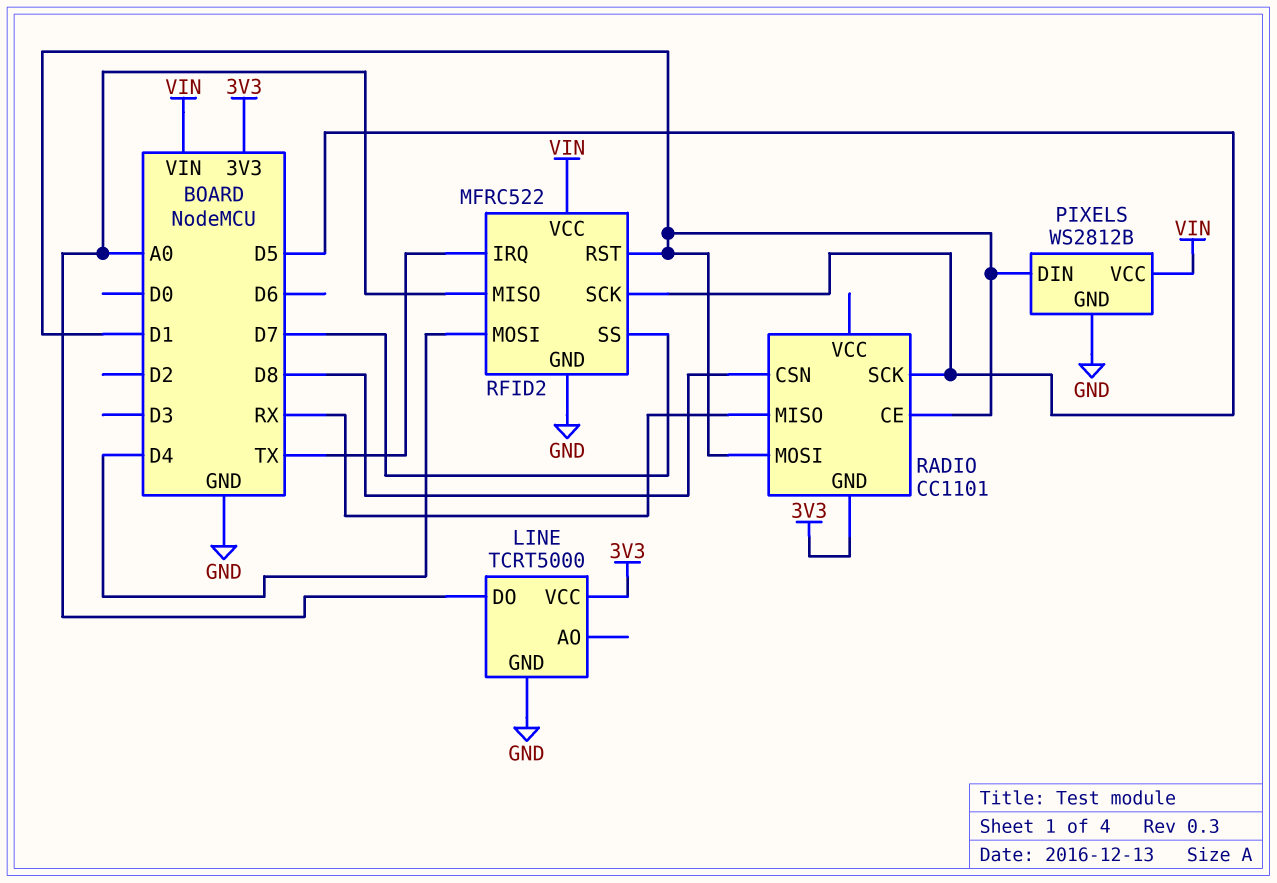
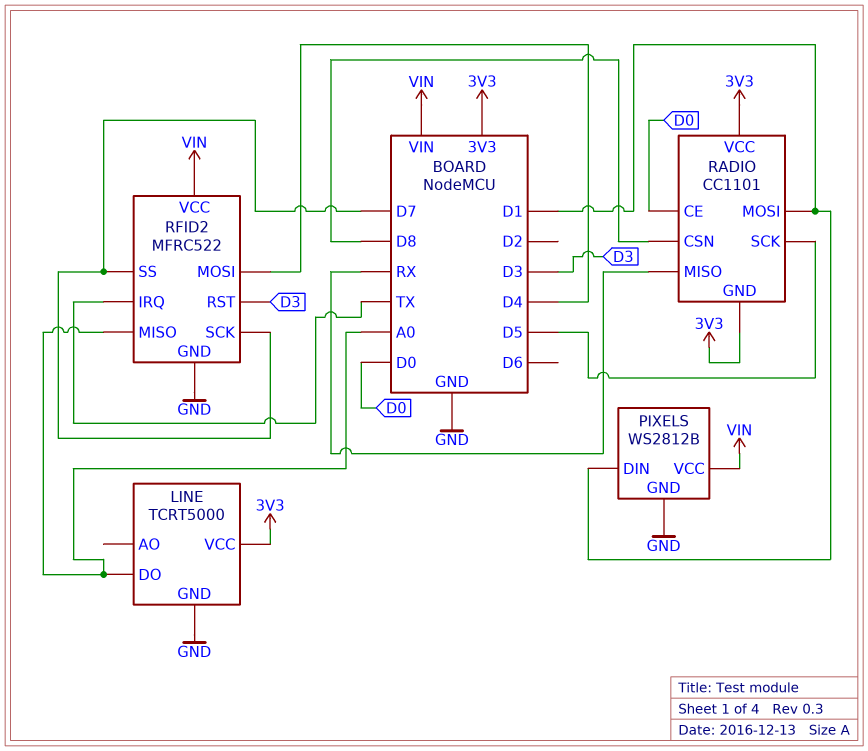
RADIO pin CE: D1 -> D0
RADIO pin VCC: none -> 3V3
RFID2 pin RST: D1 -> D3
RFID2 pin SCK: D5 -> D7

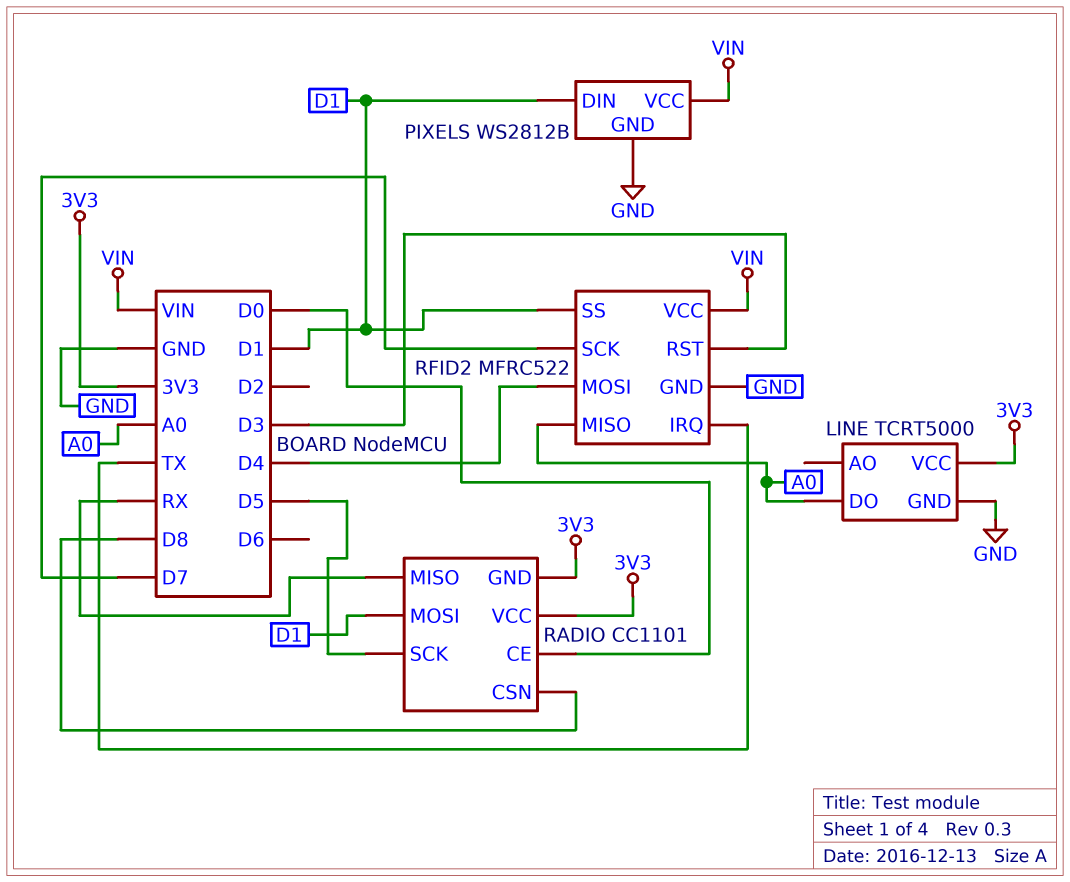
RFID2 pin SS: D7 -> D1

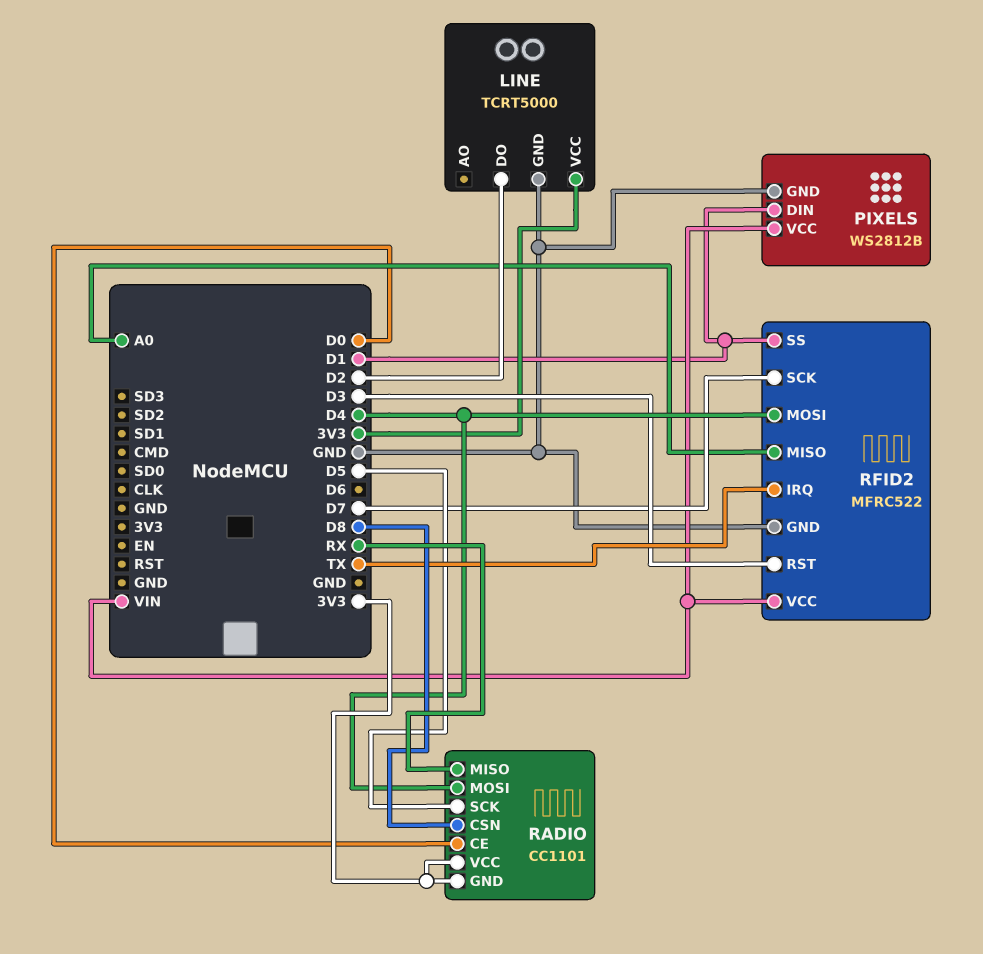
LINE pin DO: A0 -> D2
RADIO pin MOSI: D1 -> D4

